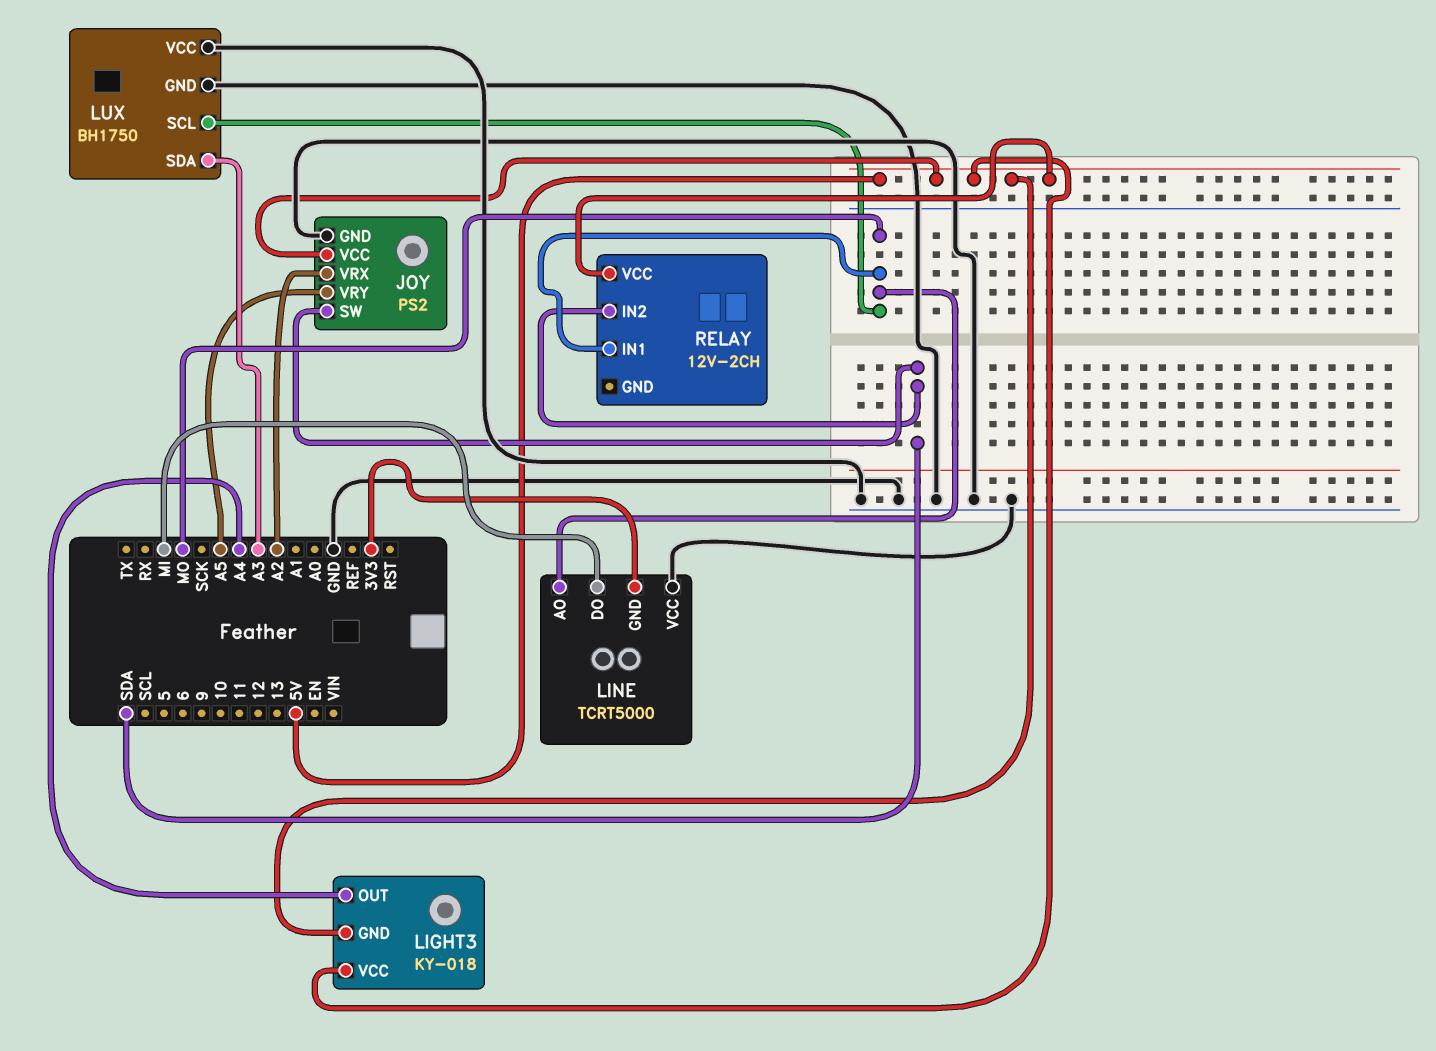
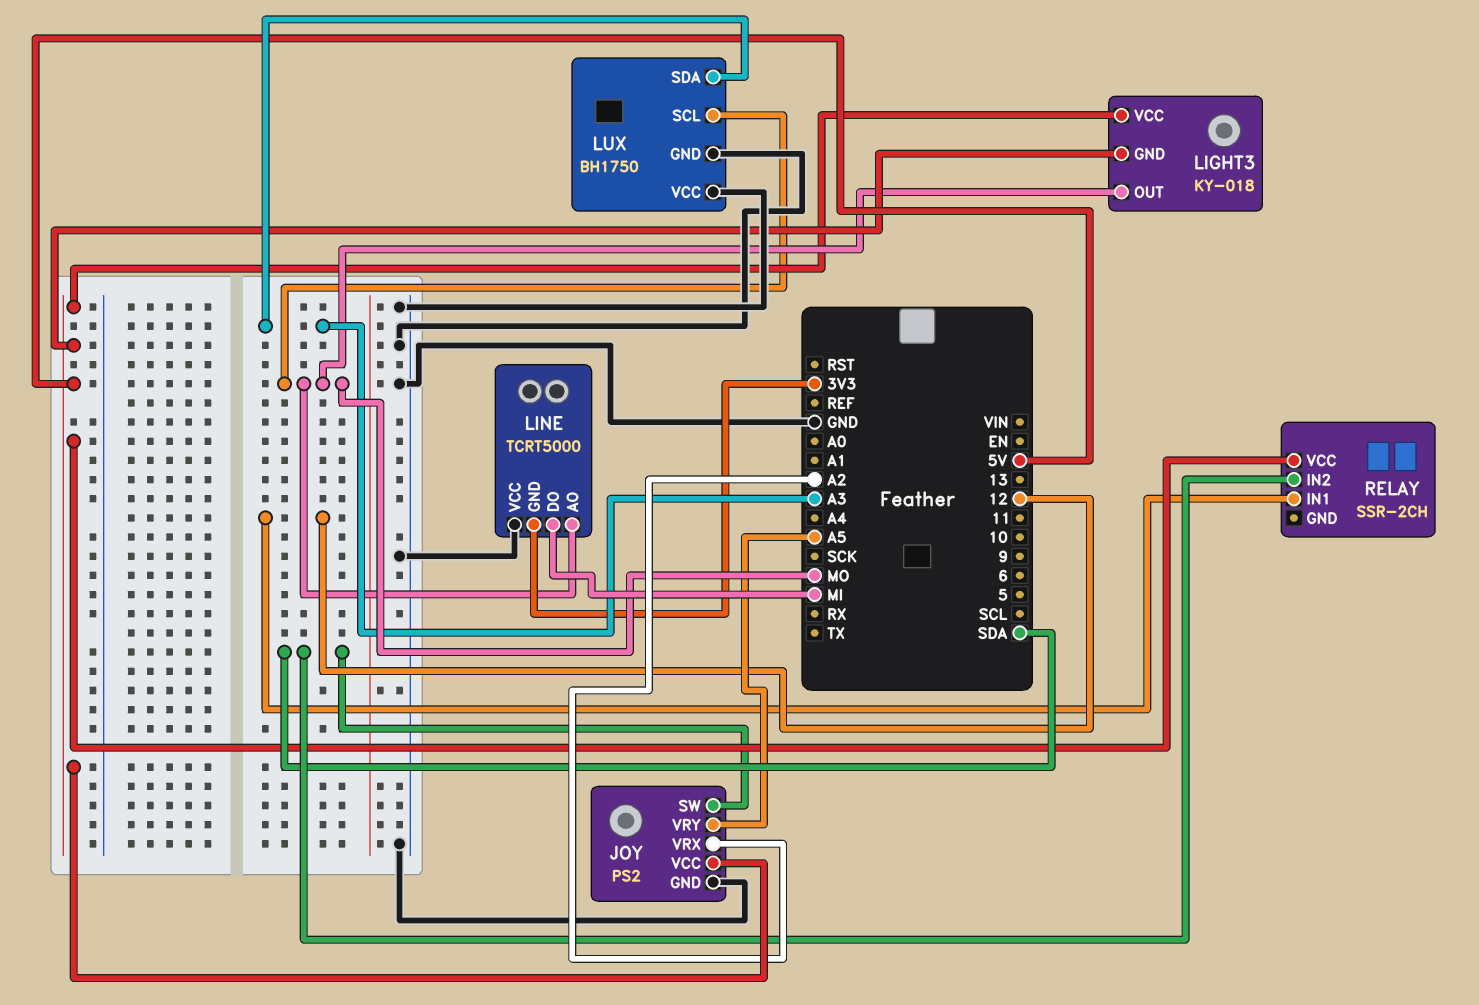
LIGHT3 pin OUT: A4 -> MO
RELAY: 12V-2CH -> SSR-2CH
RELAY pin IN1: MO -> 12

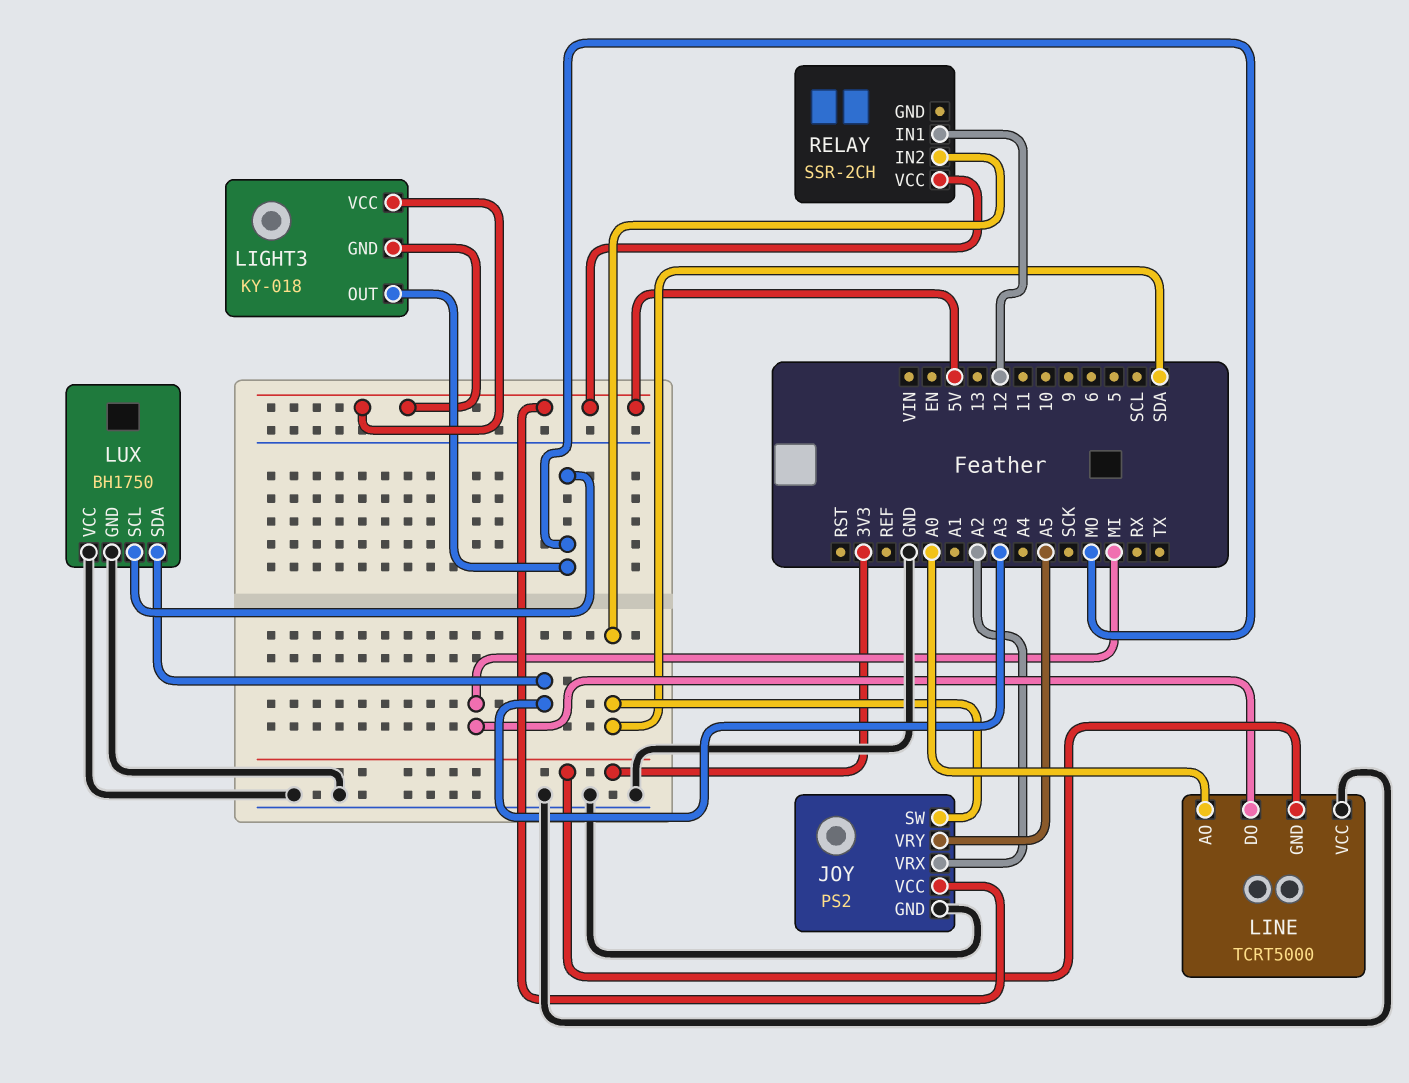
LINE pin AO: MO -> A0

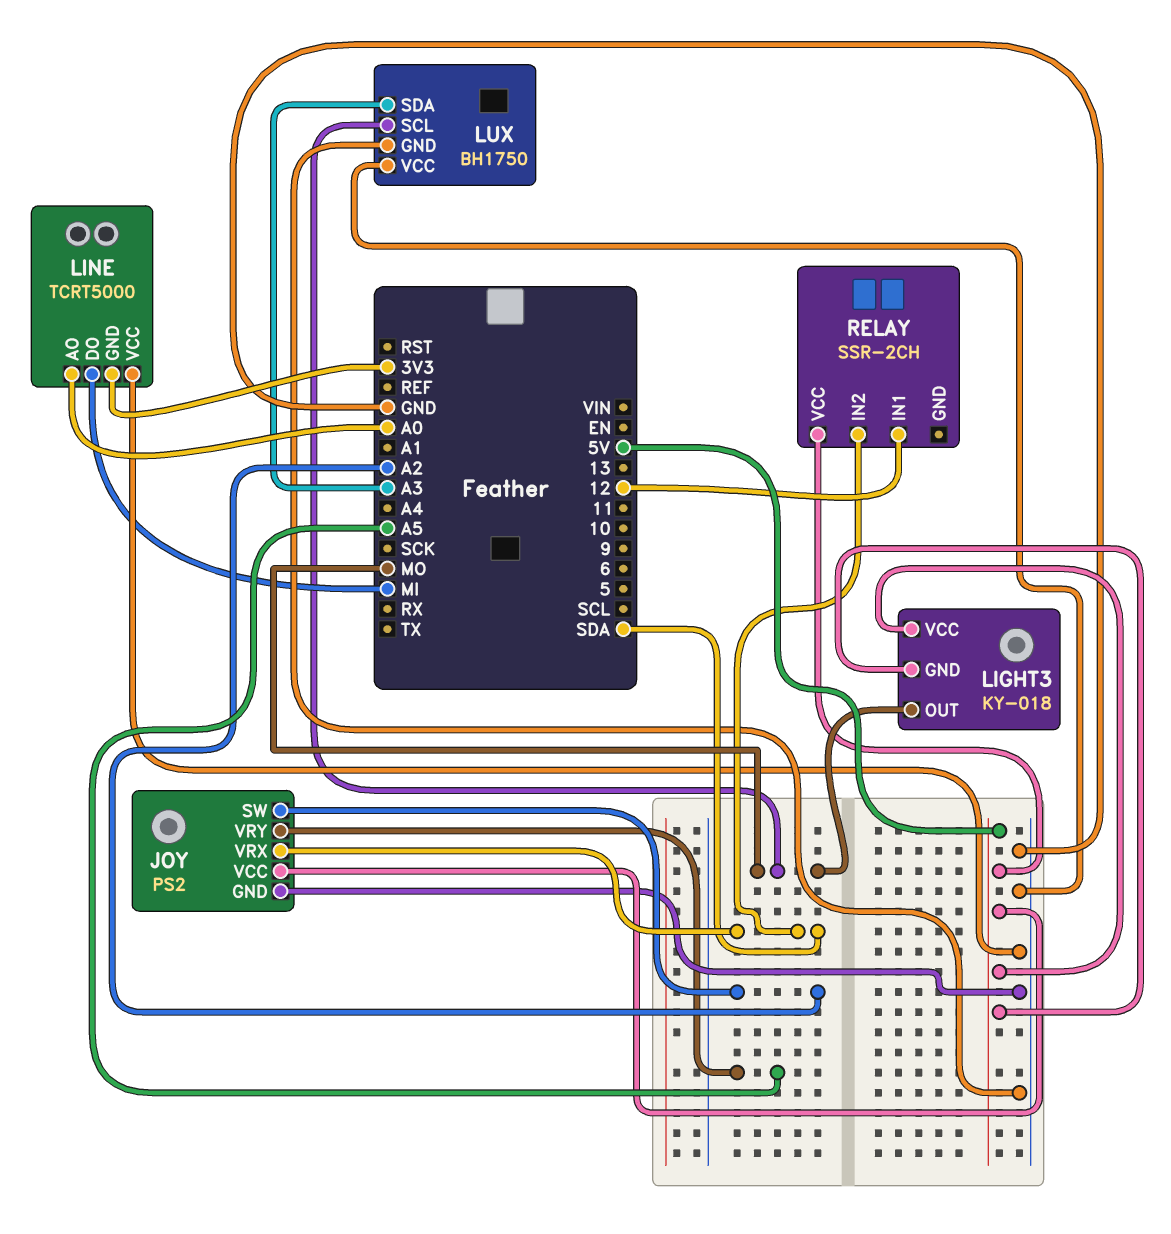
JOY pin SW: SDA -> A2
JOY pin VRX: A2 -> SDA

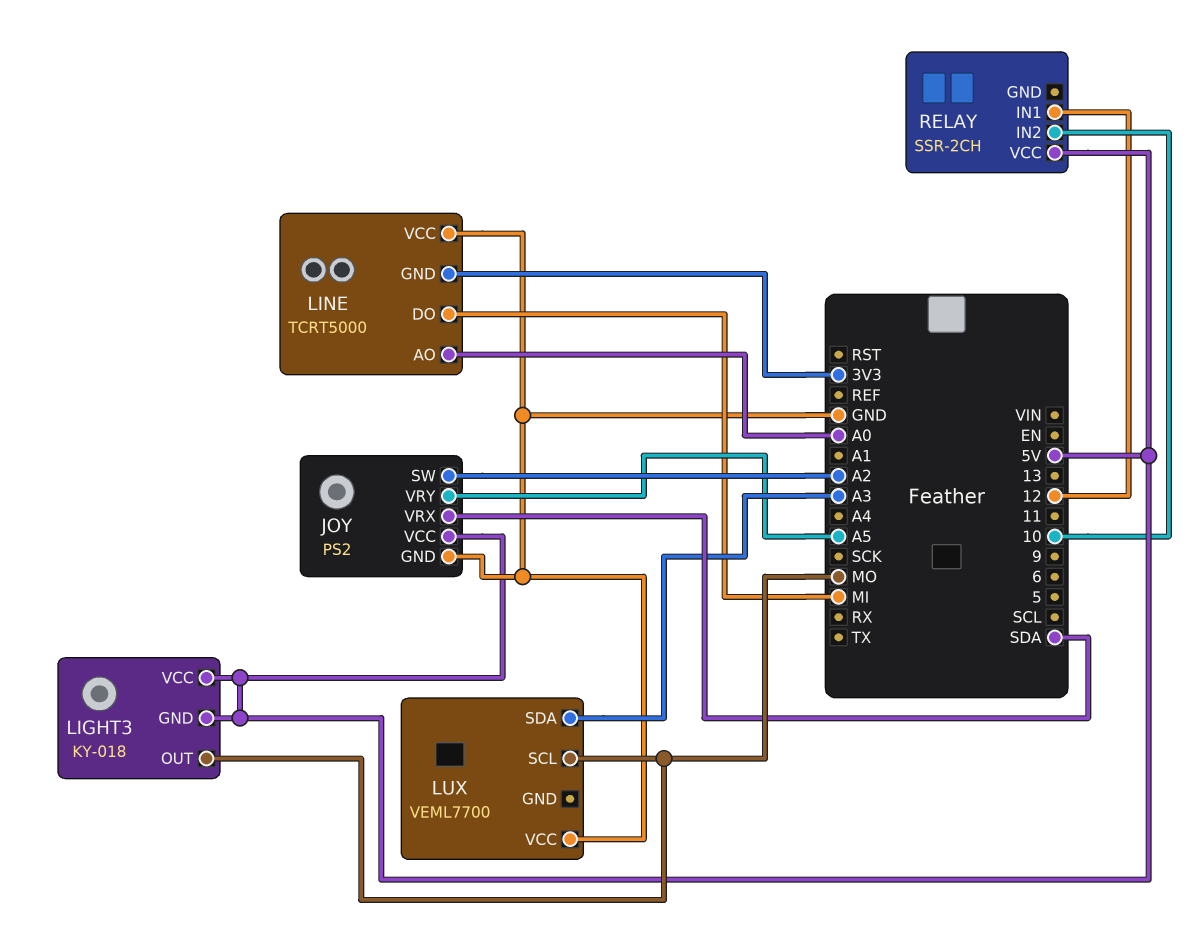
LUX: BH1750 -> VEML7700
LUX pin GND: GND -> none
RELAY pin IN2: SDA -> 10

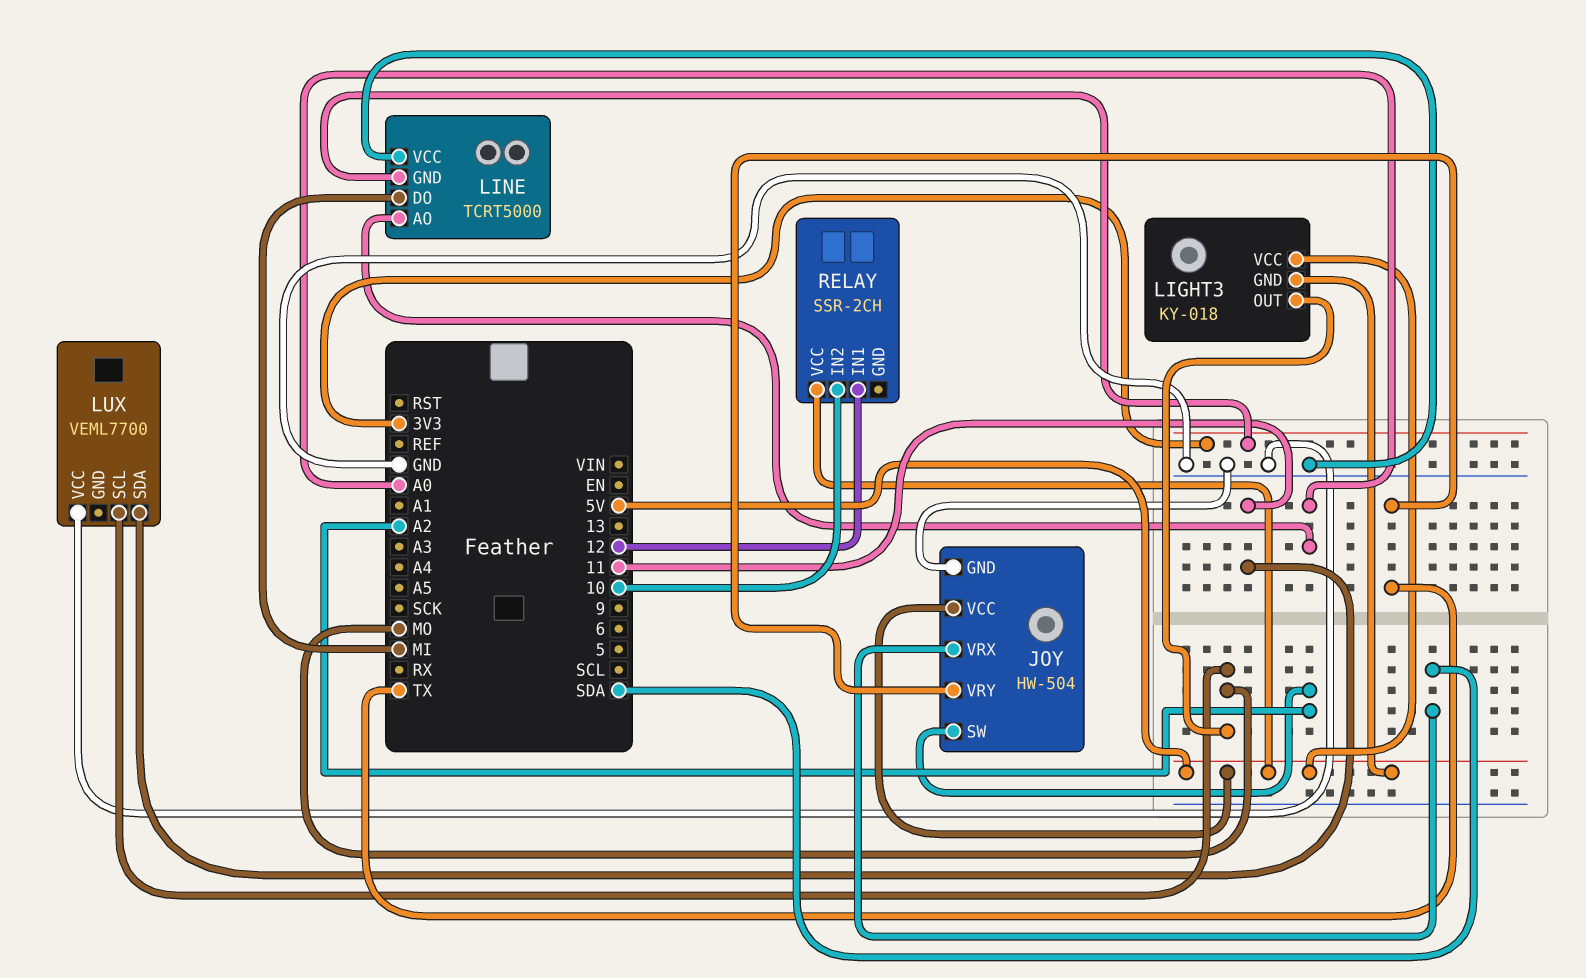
JOY: PS2 -> HW-504
JOY pin VRY: A5 -> TX
LUX pin SDA: A3 -> 11

